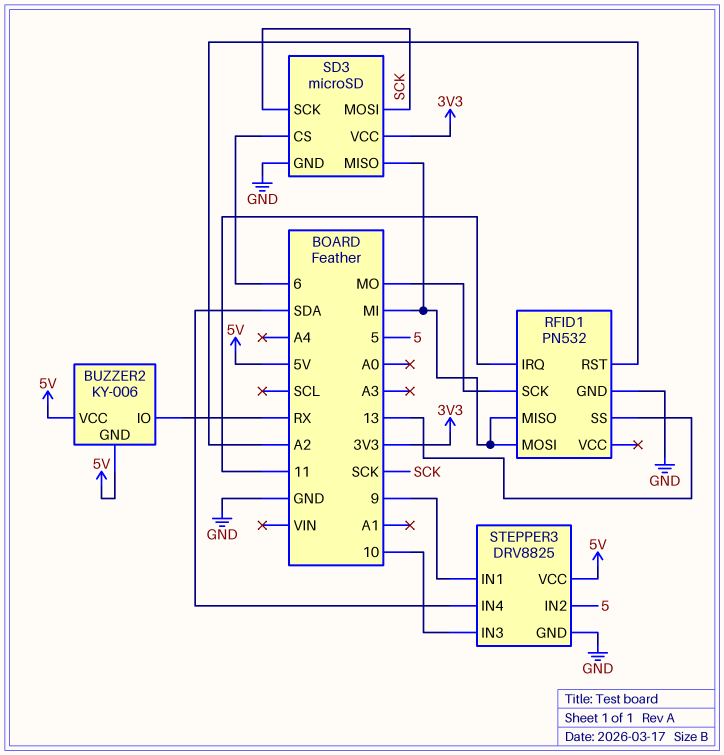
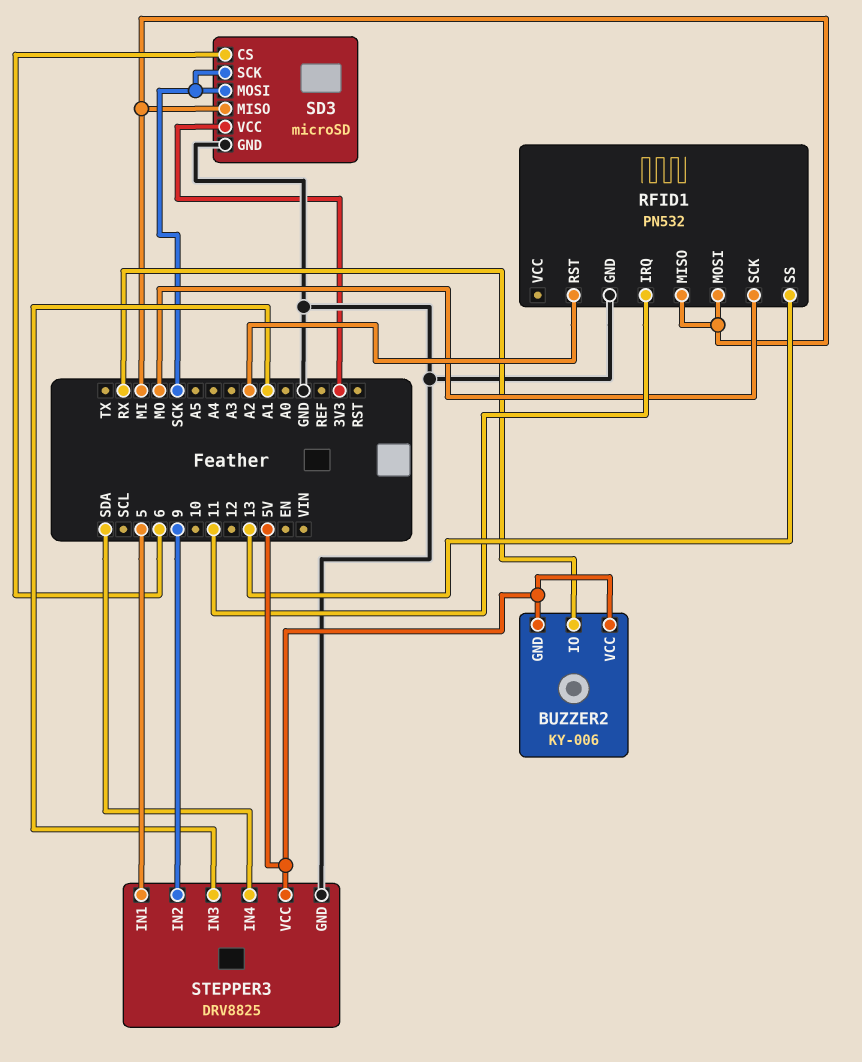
STEPPER3 pin IN1: 9 -> 5
STEPPER3 pin IN2: 5 -> 9
STEPPER3 pin IN3: 10 -> A1

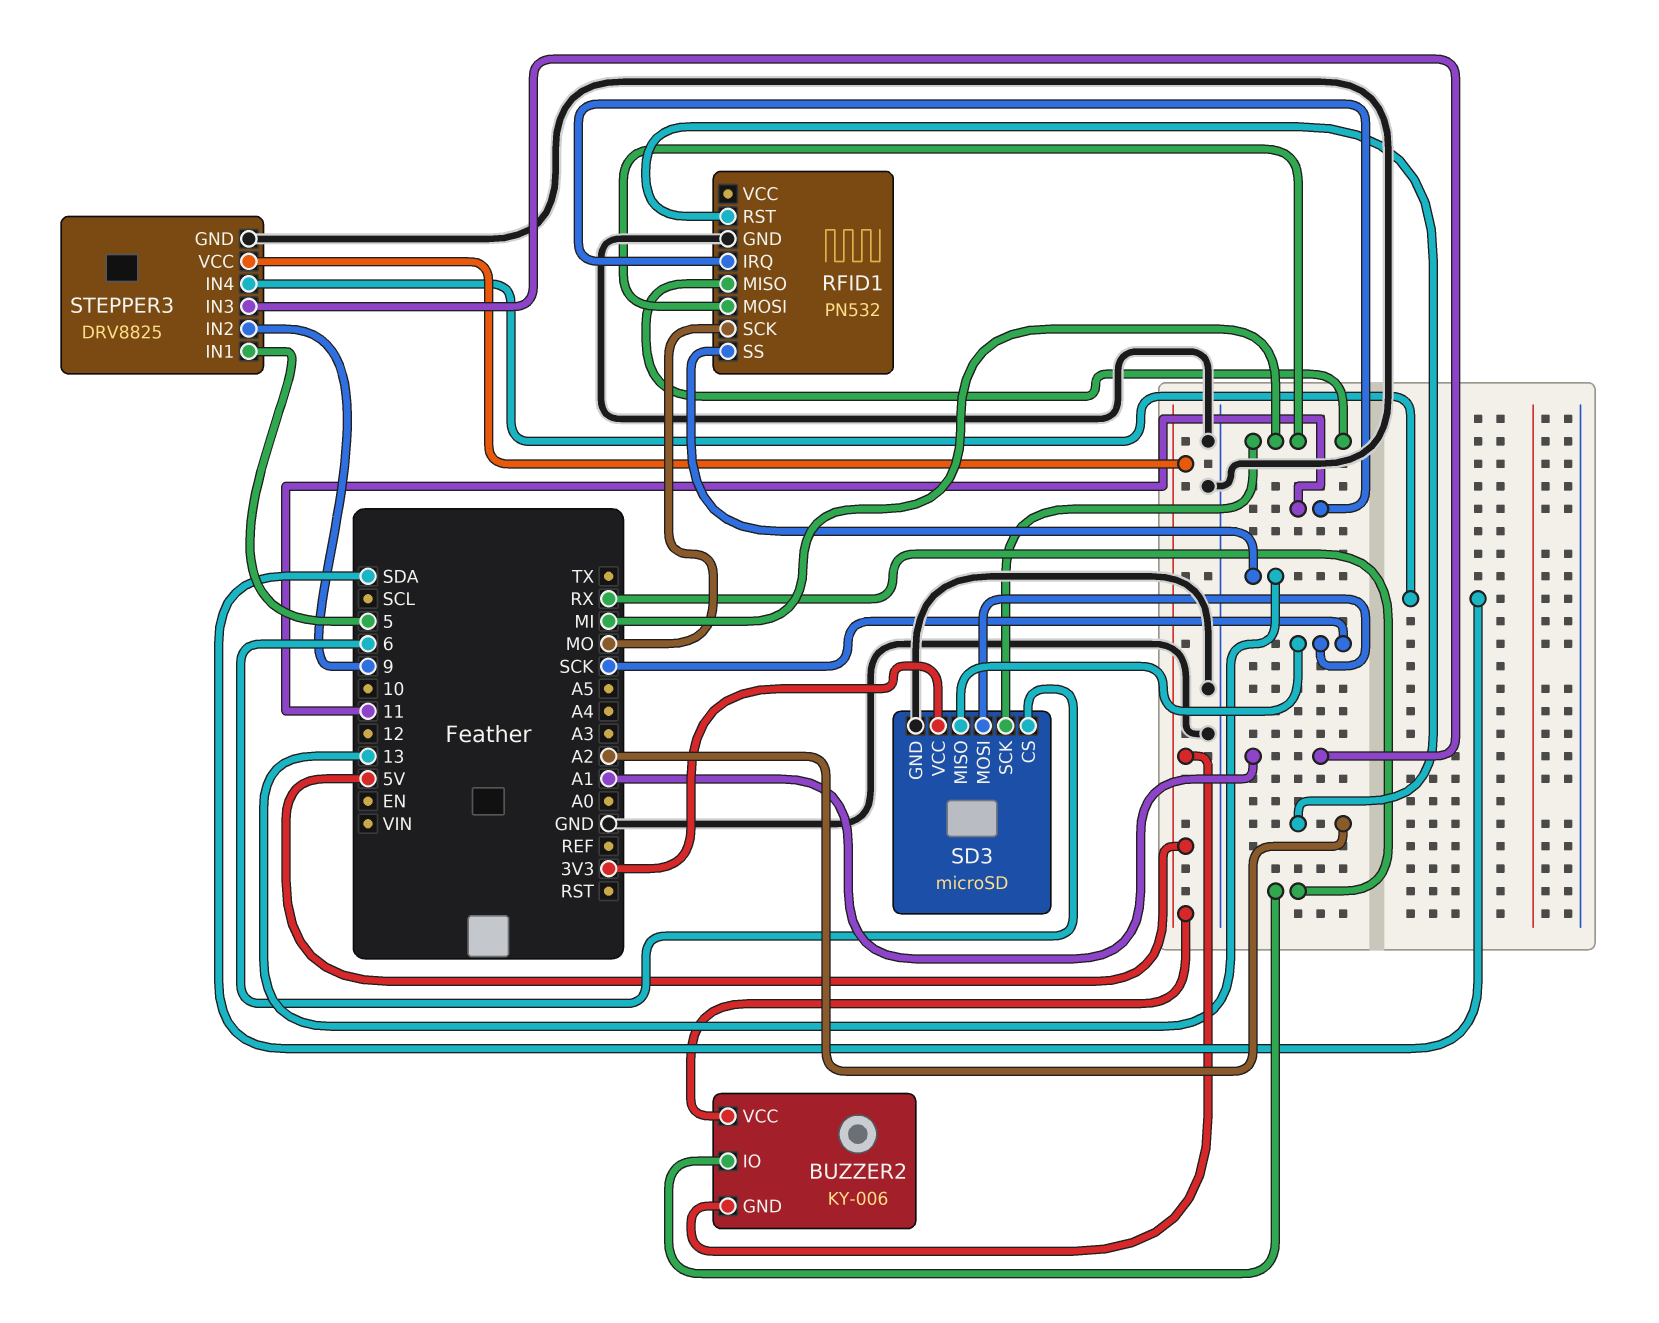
SD3 pin MISO: MI -> SCK
SD3 pin SCK: SCK -> MI

